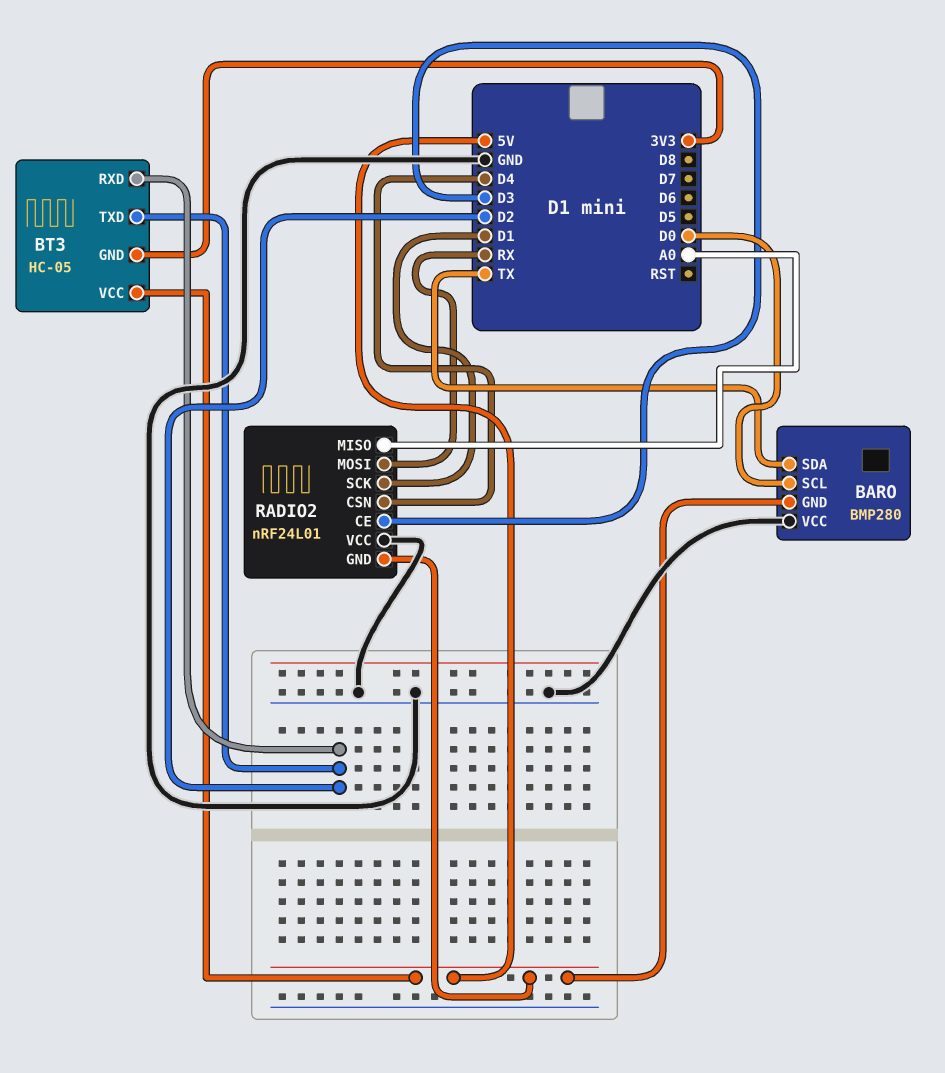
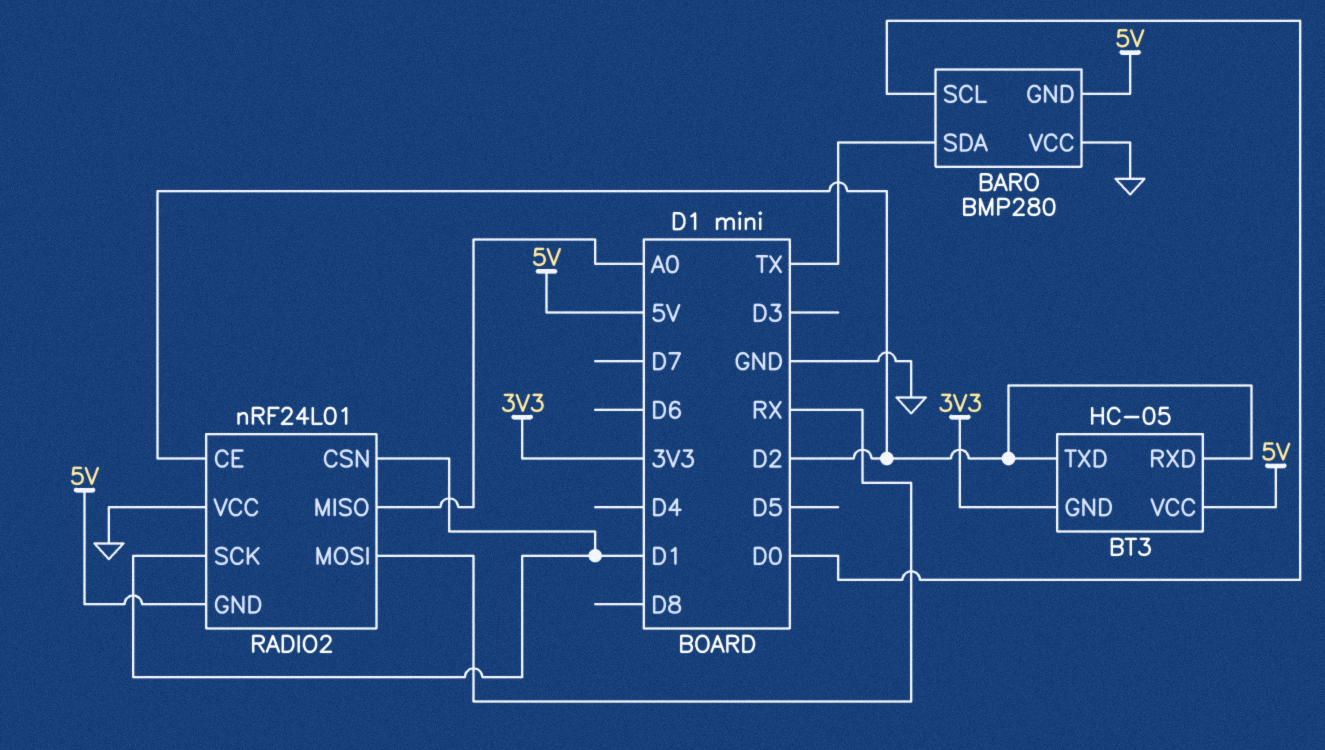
RADIO2 pin CE: D3 -> D2
RADIO2 pin CSN: D4 -> D1

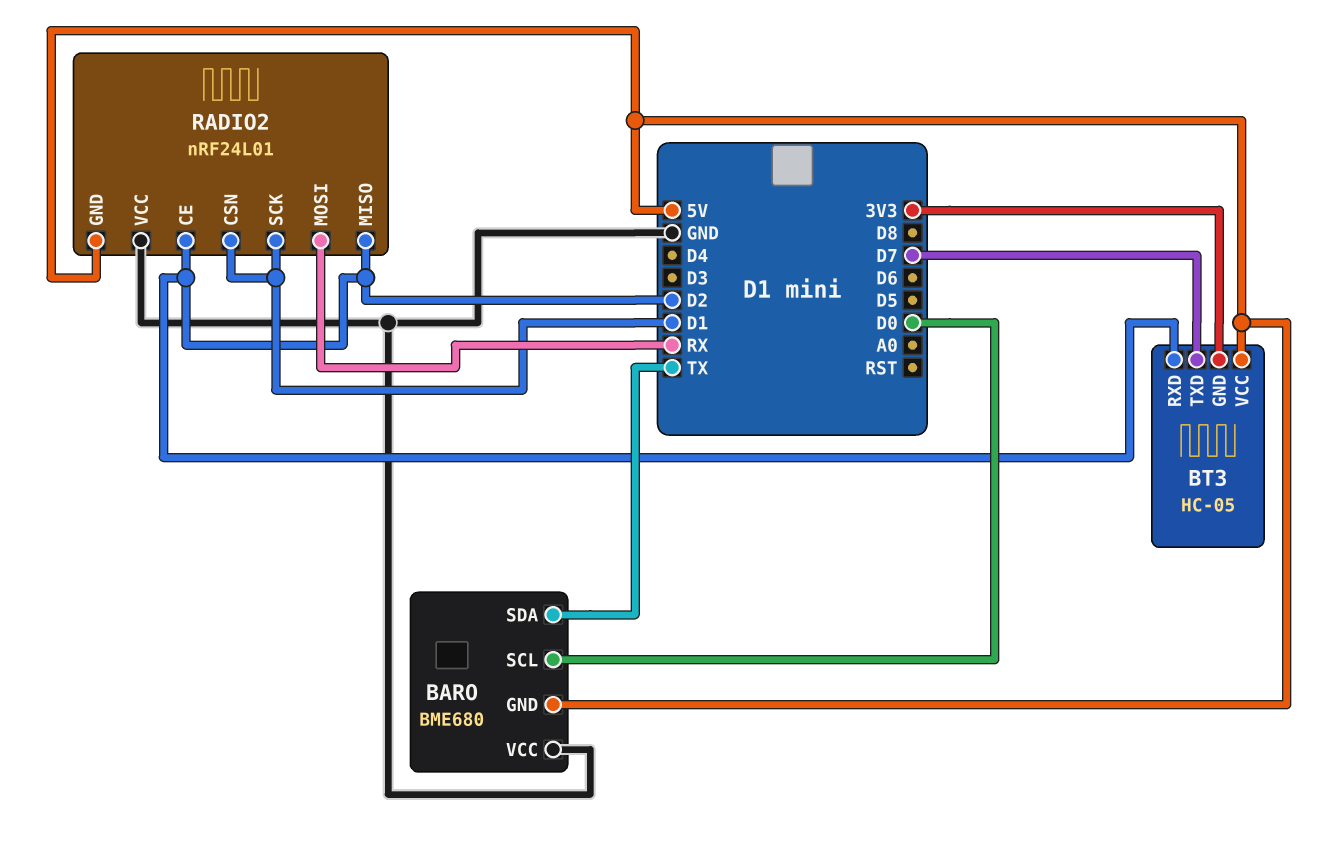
BARO: BMP280 -> BME680
BT3 pin TXD: D2 -> D7
RADIO2 pin MISO: A0 -> D2

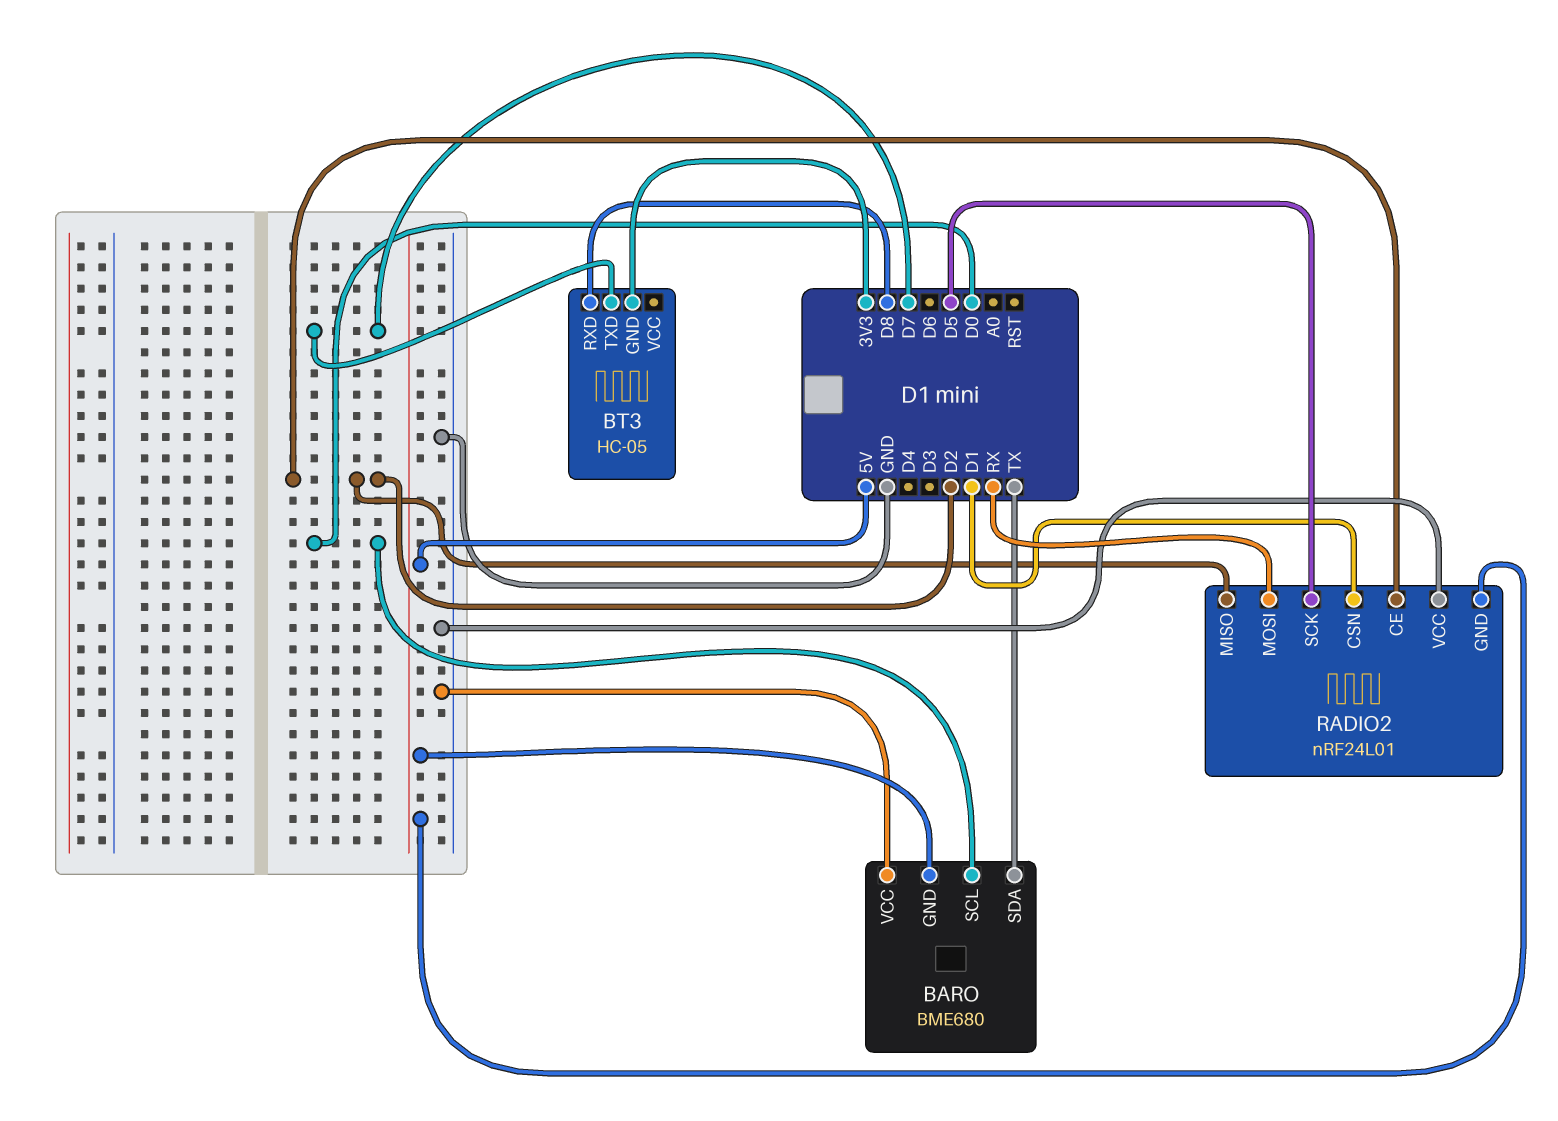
BT3 pin RXD: D2 -> D8
BT3 pin VCC: 5V -> none
RADIO2 pin SCK: D1 -> D5

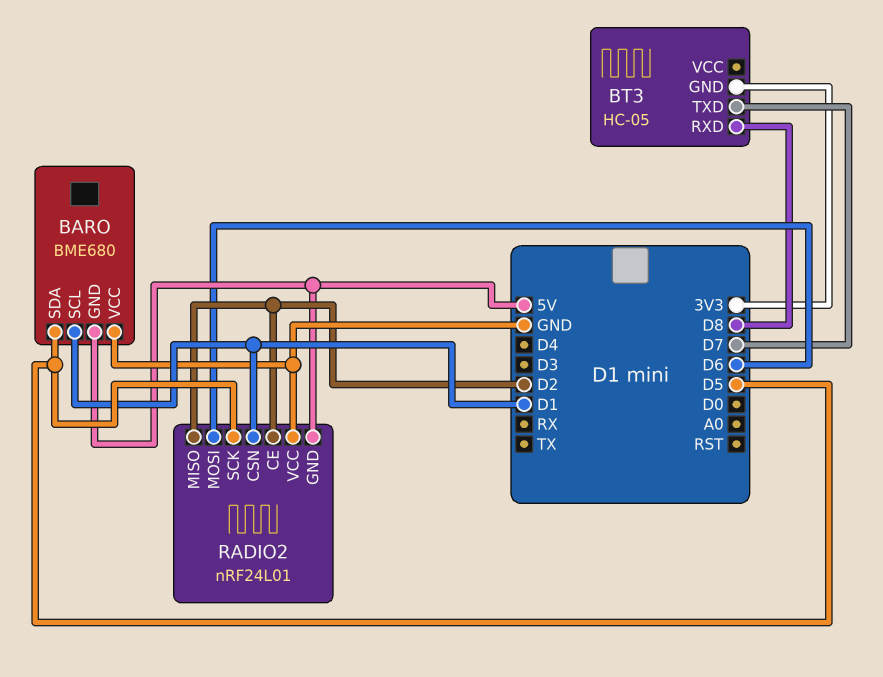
BARO pin SCL: D0 -> D1
BARO pin SDA: TX -> D5
RADIO2 pin MOSI: RX -> D6

